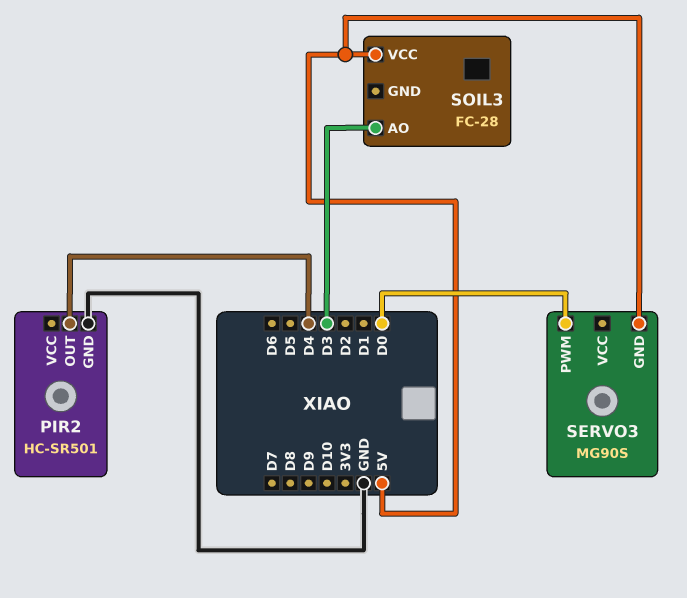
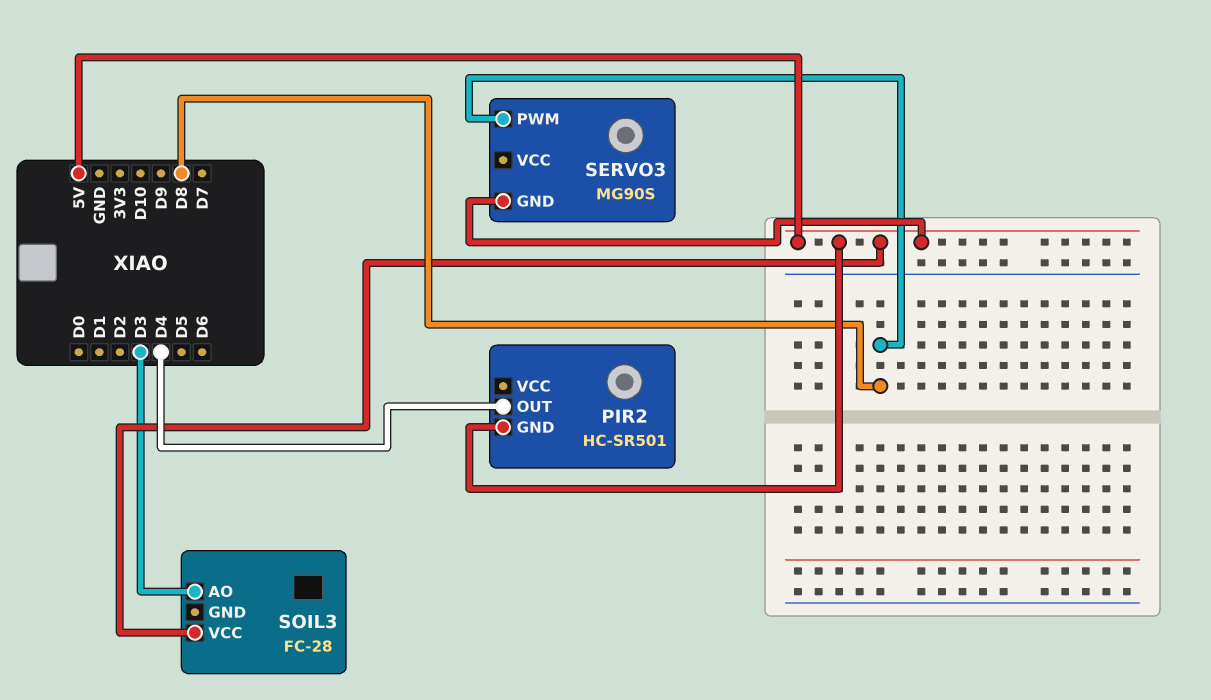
PIR2 pin GND: GND -> 5V
SERVO3 pin PWM: D0 -> D8

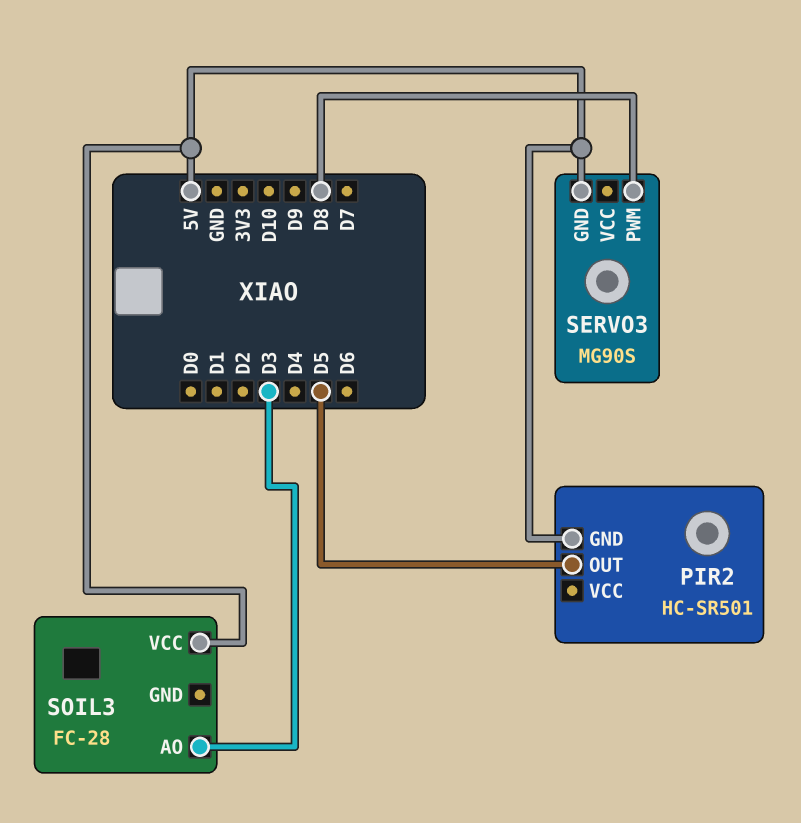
PIR2 pin OUT: D4 -> D5

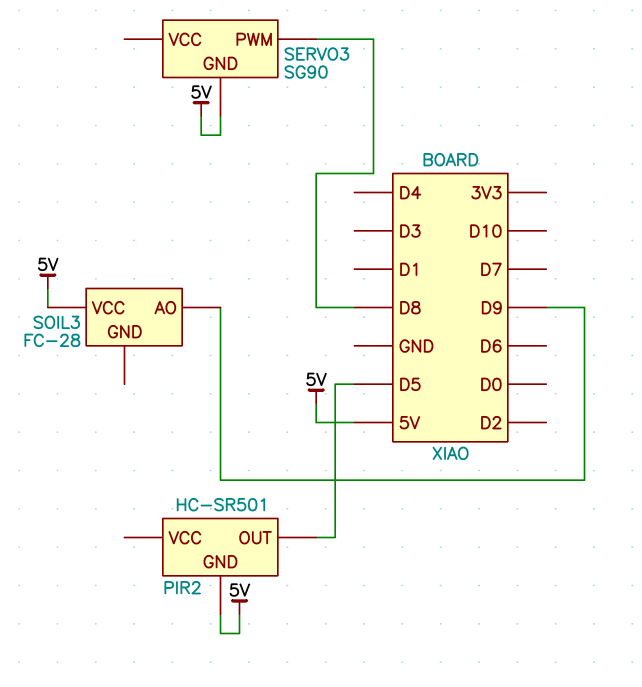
SERVO3: MG90S -> SG90
SOIL3 pin AO: D3 -> D9

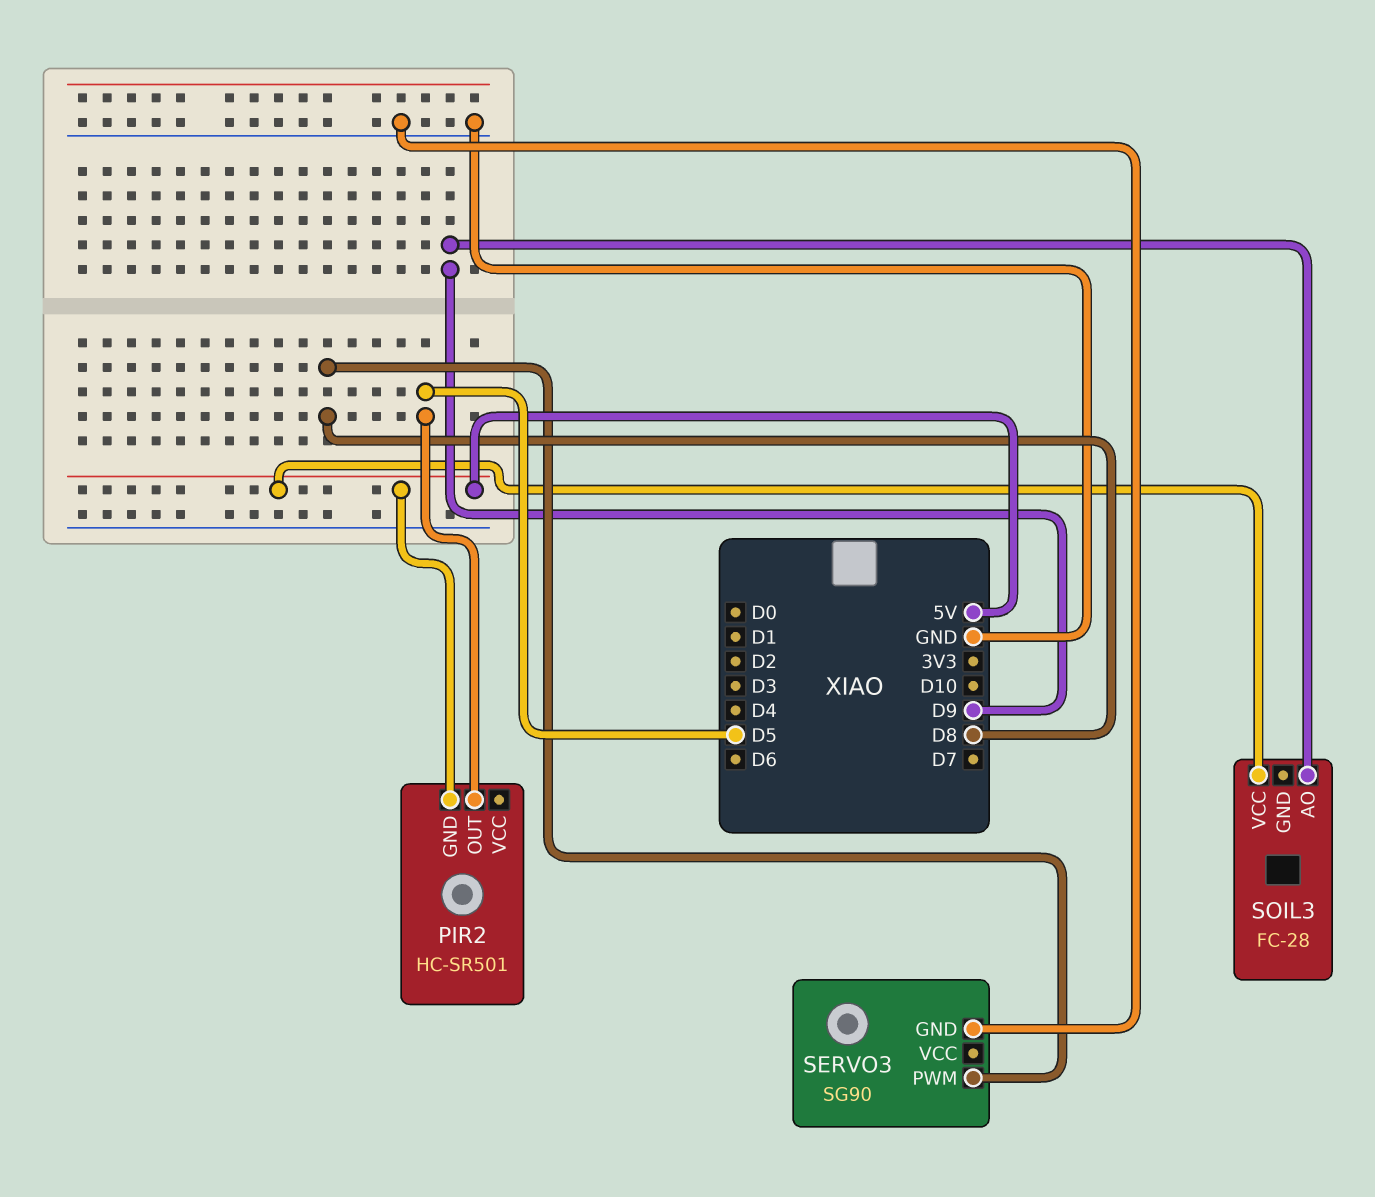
SERVO3 pin GND: 5V -> GND

